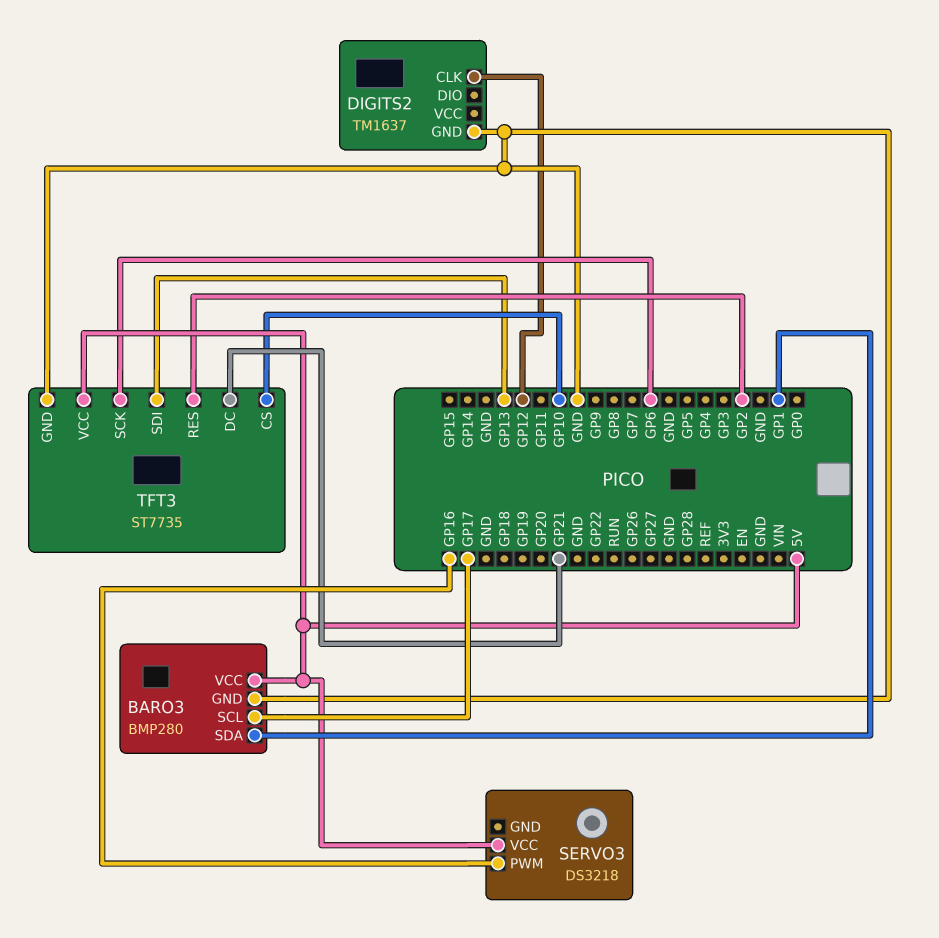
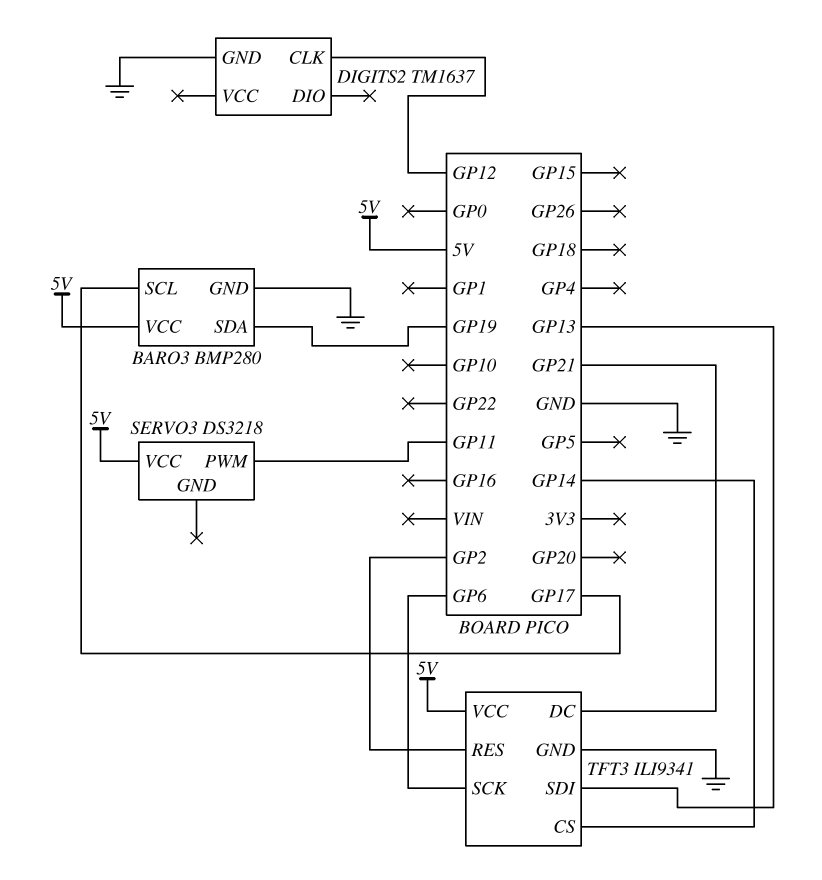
BARO3 pin SDA: GP1 -> GP19
SERVO3 pin PWM: GP16 -> GP11
TFT3: ST7735 -> ILI9341
TFT3 pin CS: GP10 -> GP14

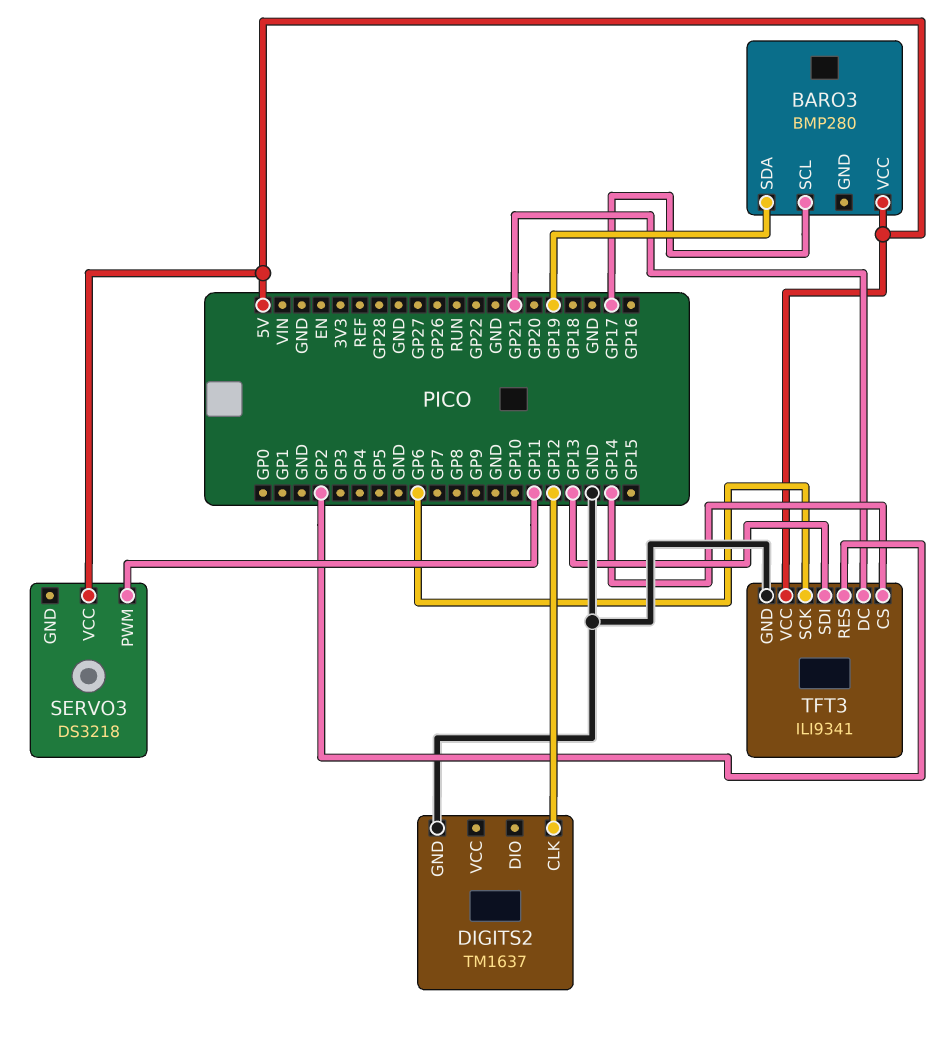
BARO3 pin GND: GND -> none

